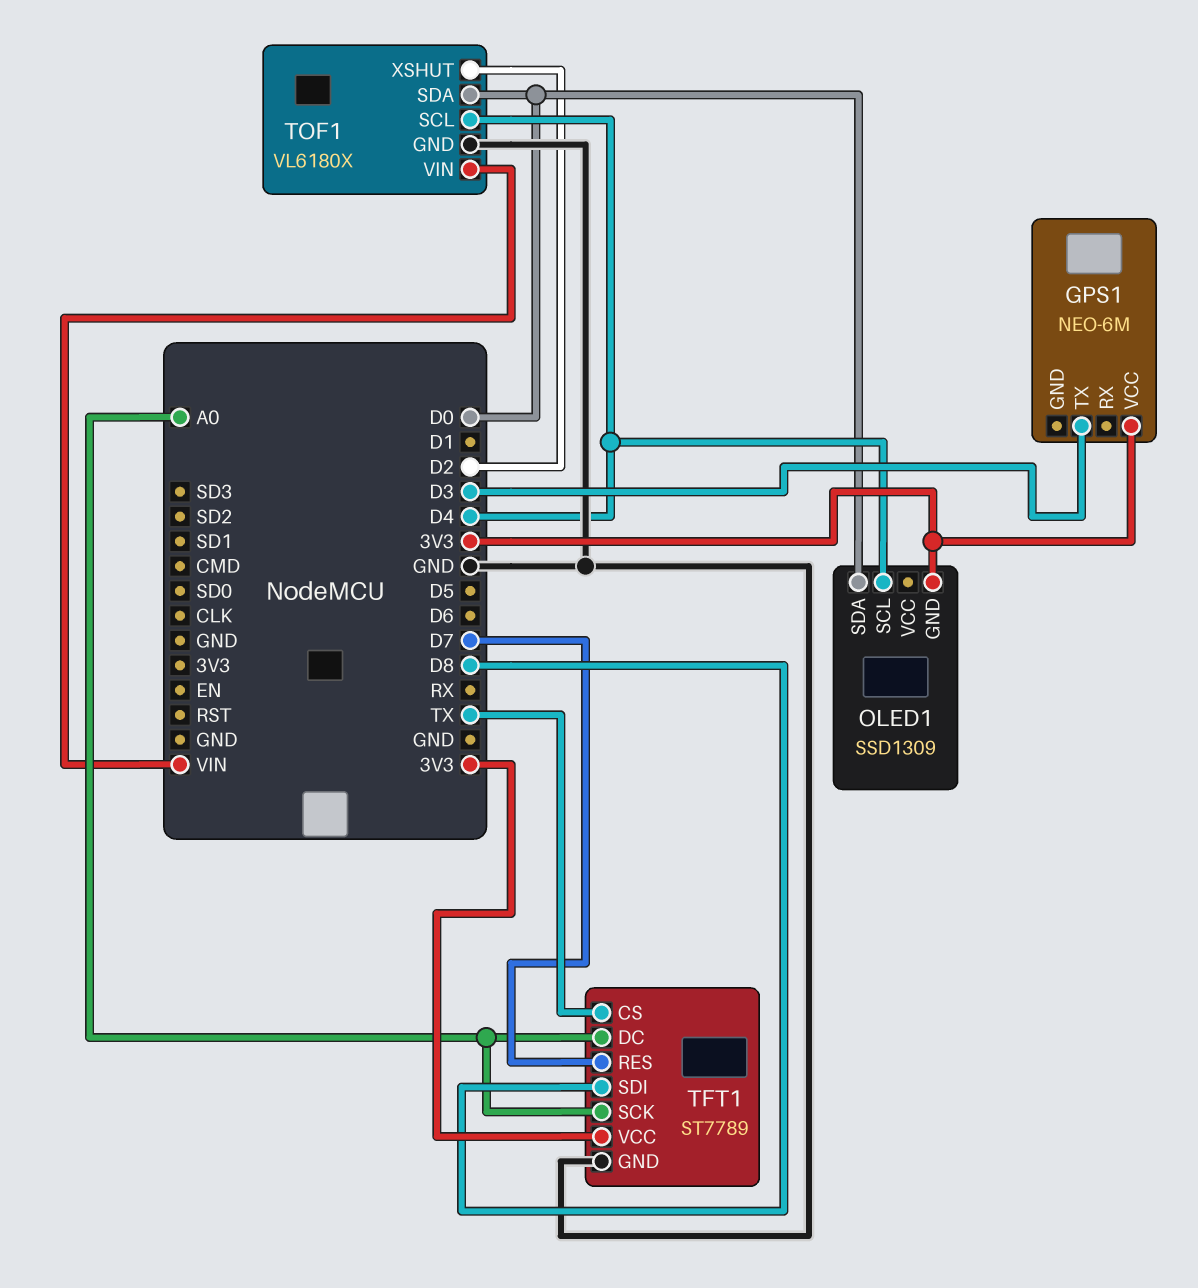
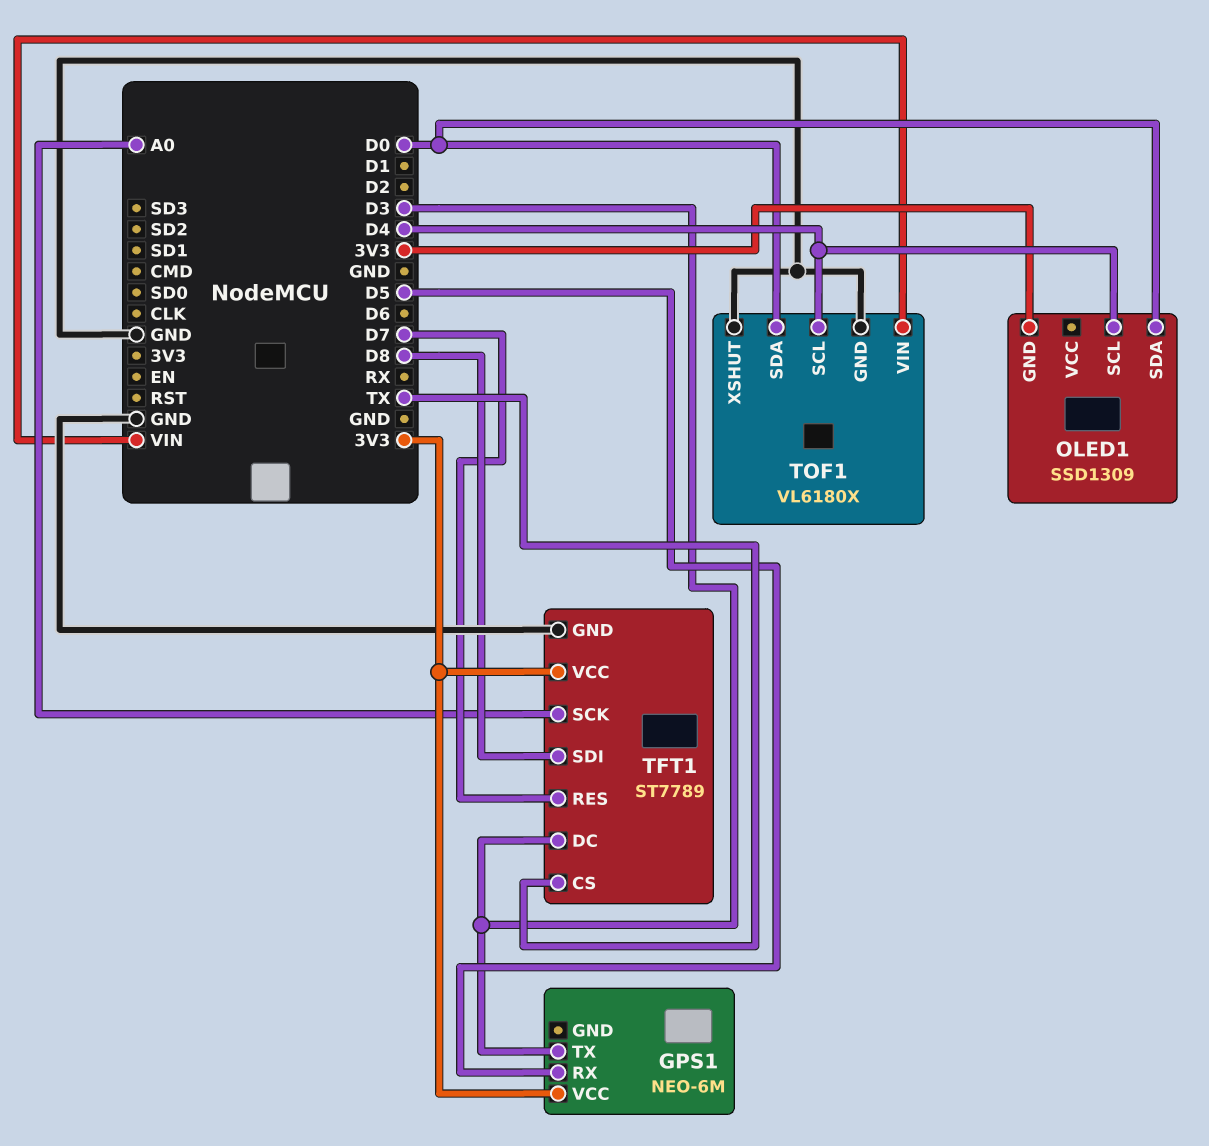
GPS1 pin RX: none -> D5
TFT1 pin DC: A0 -> D3
TOF1 pin XSHUT: D2 -> GND

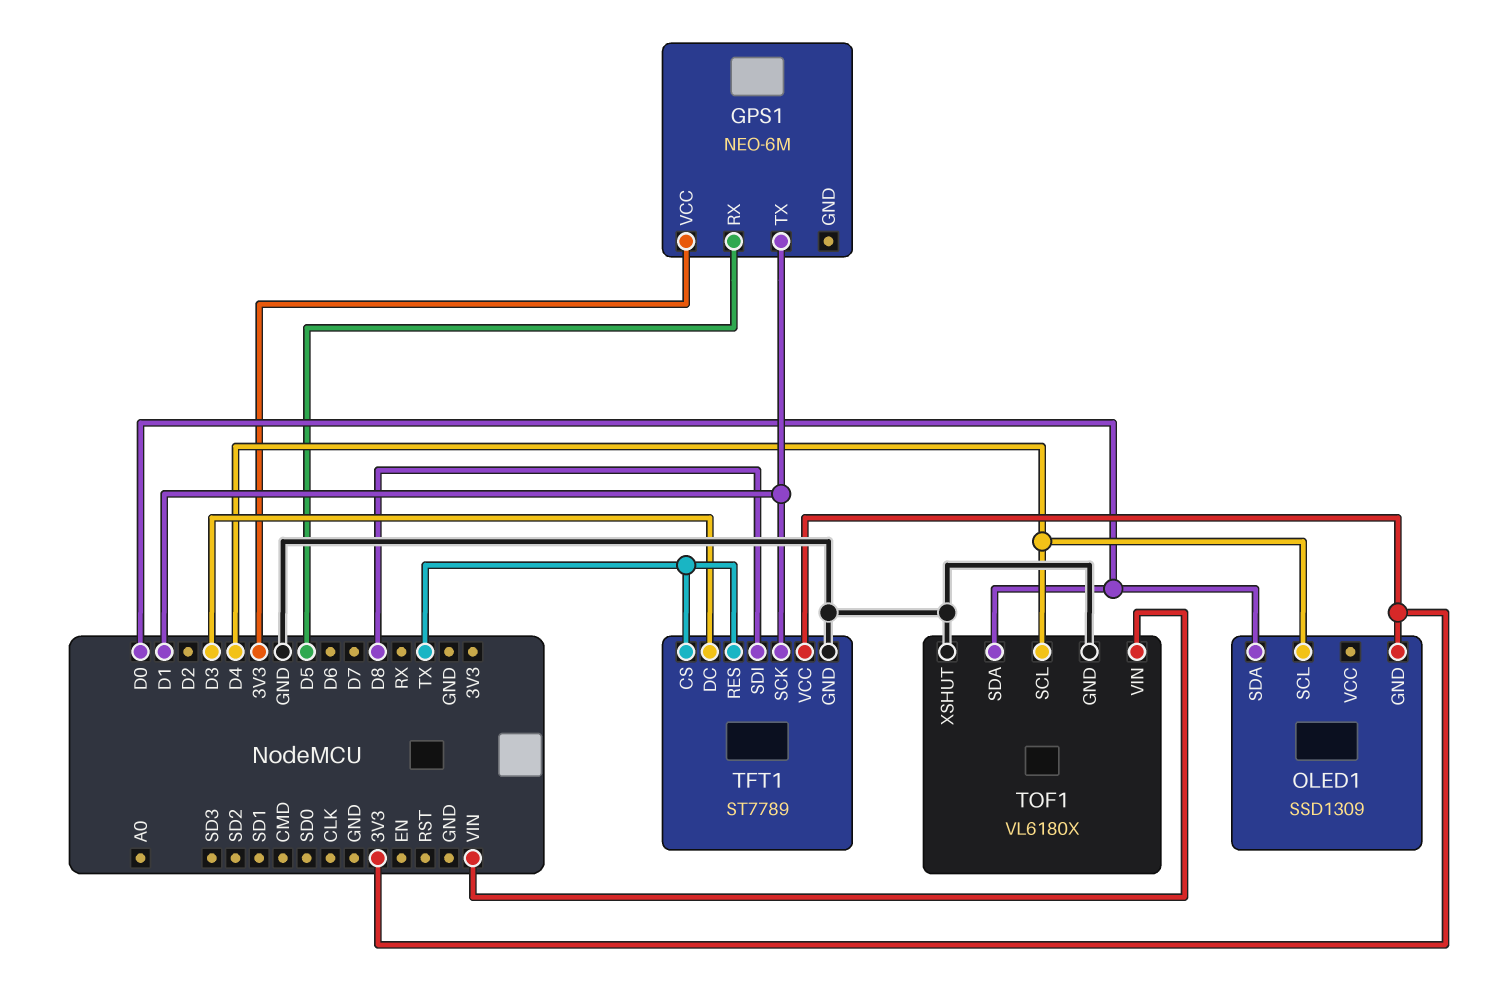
GPS1 pin TX: D3 -> D1
TFT1 pin RES: D7 -> TX
TFT1 pin SCK: A0 -> D1

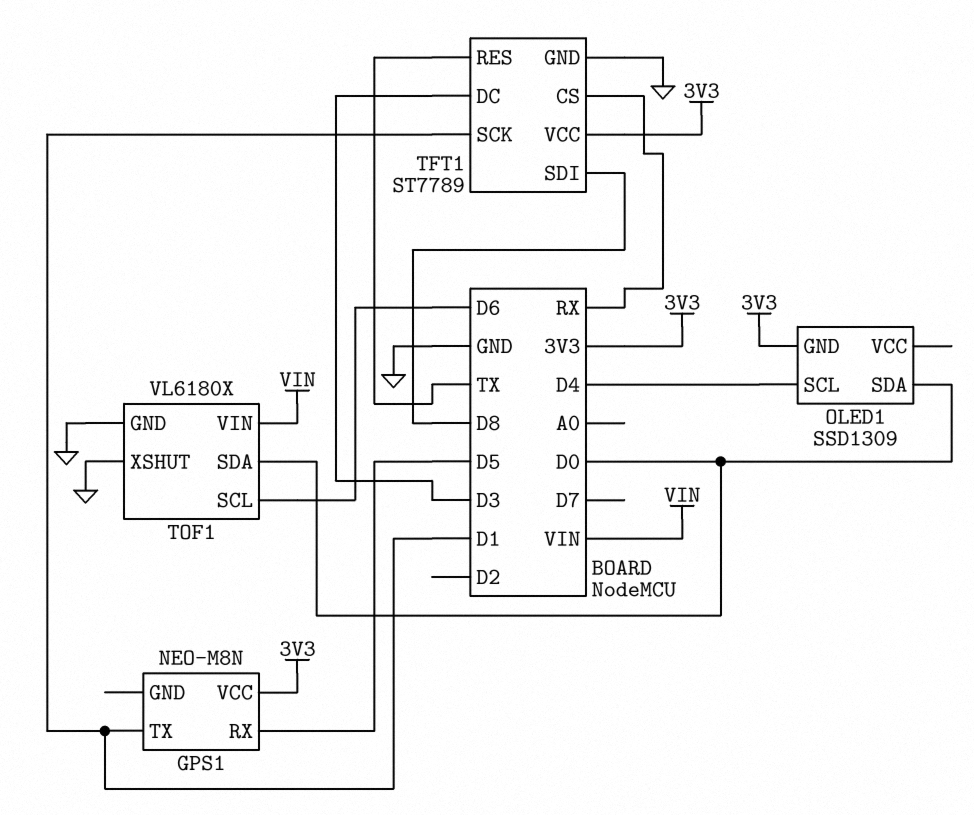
GPS1: NEO-6M -> NEO-M8N
TFT1 pin CS: TX -> RX
TOF1 pin SCL: D4 -> D6

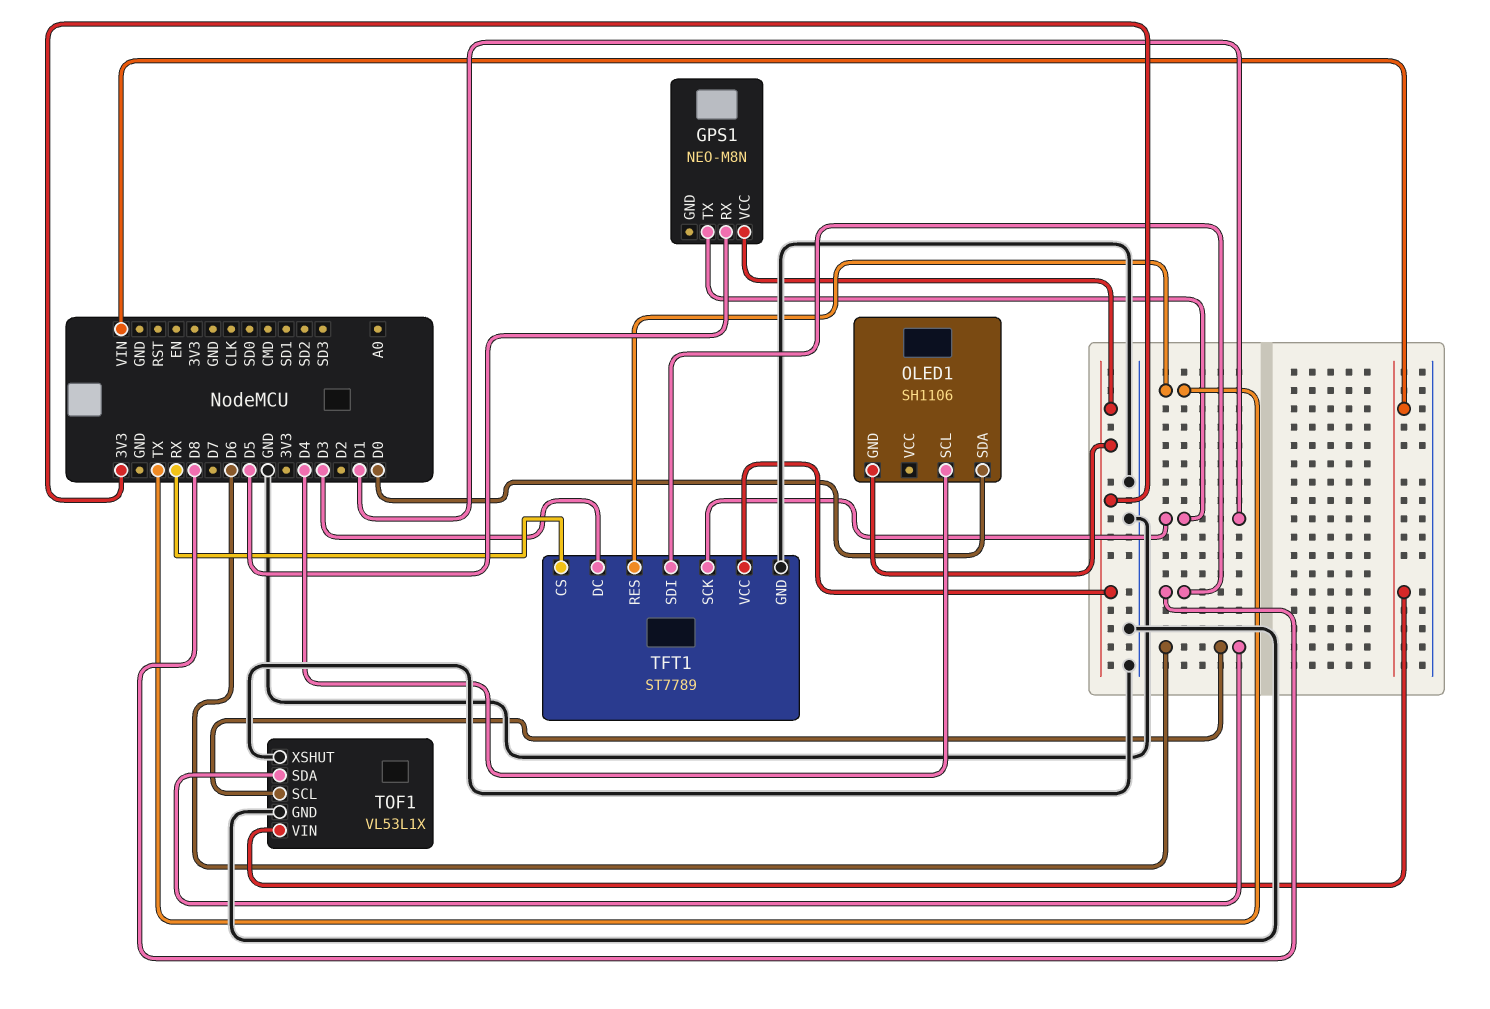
OLED1: SSD1309 -> SH1106
TOF1: VL6180X -> VL53L1X
TOF1 pin SDA: D0 -> D6

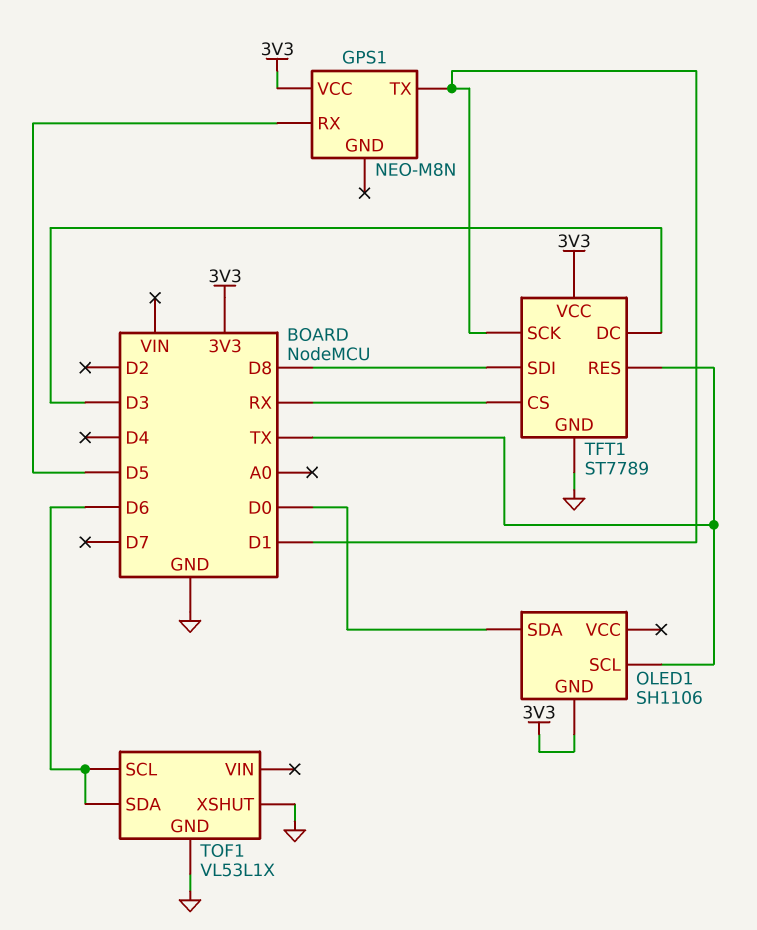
OLED1 pin SCL: D4 -> TX
TOF1 pin VIN: VIN -> none

